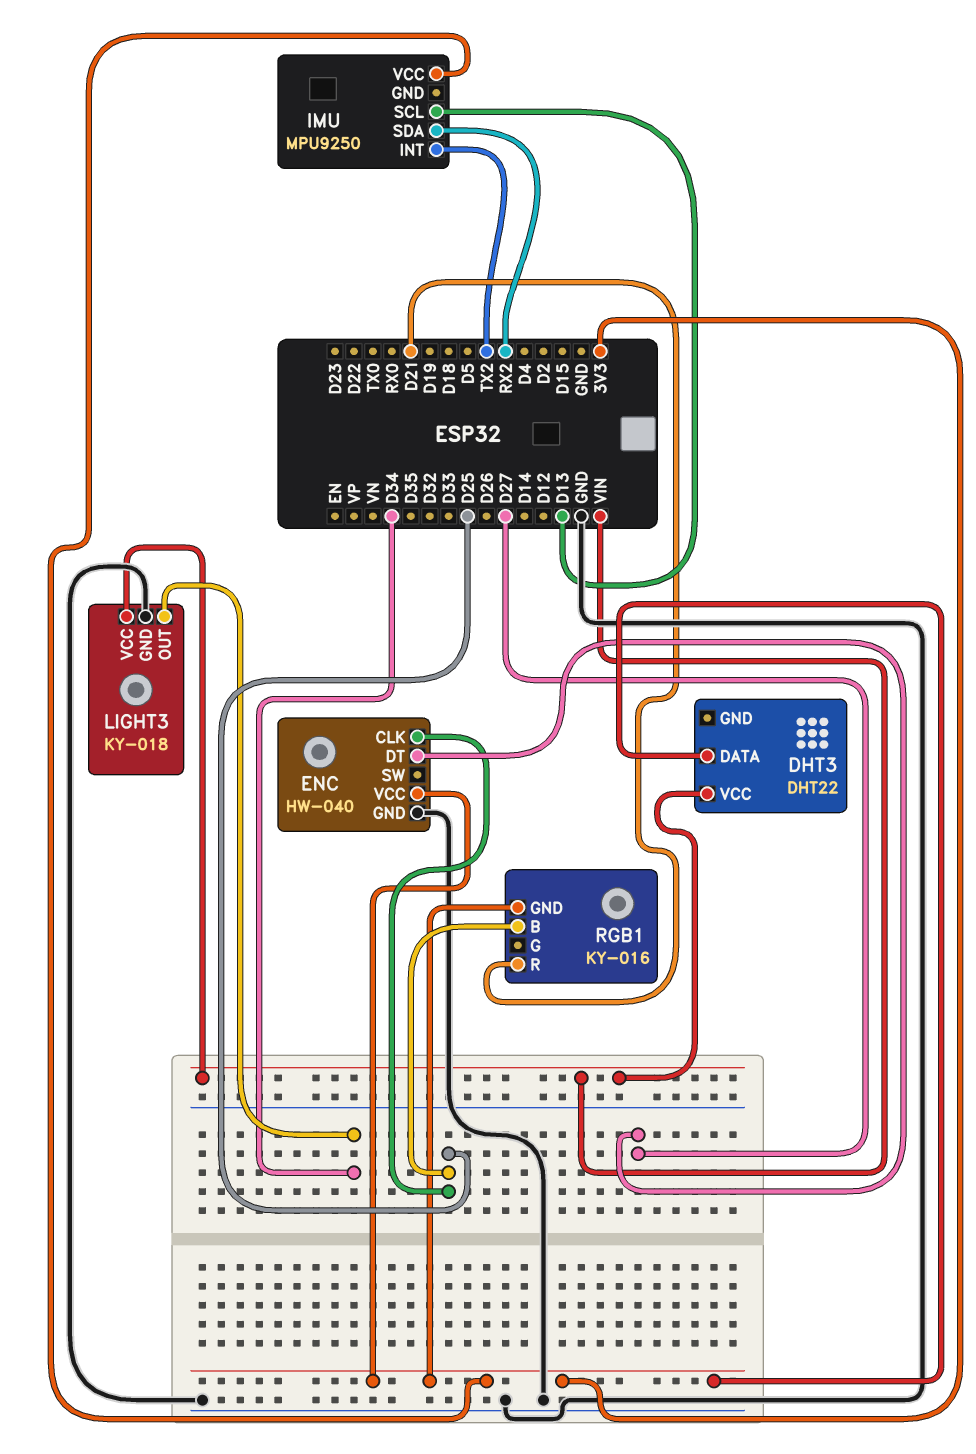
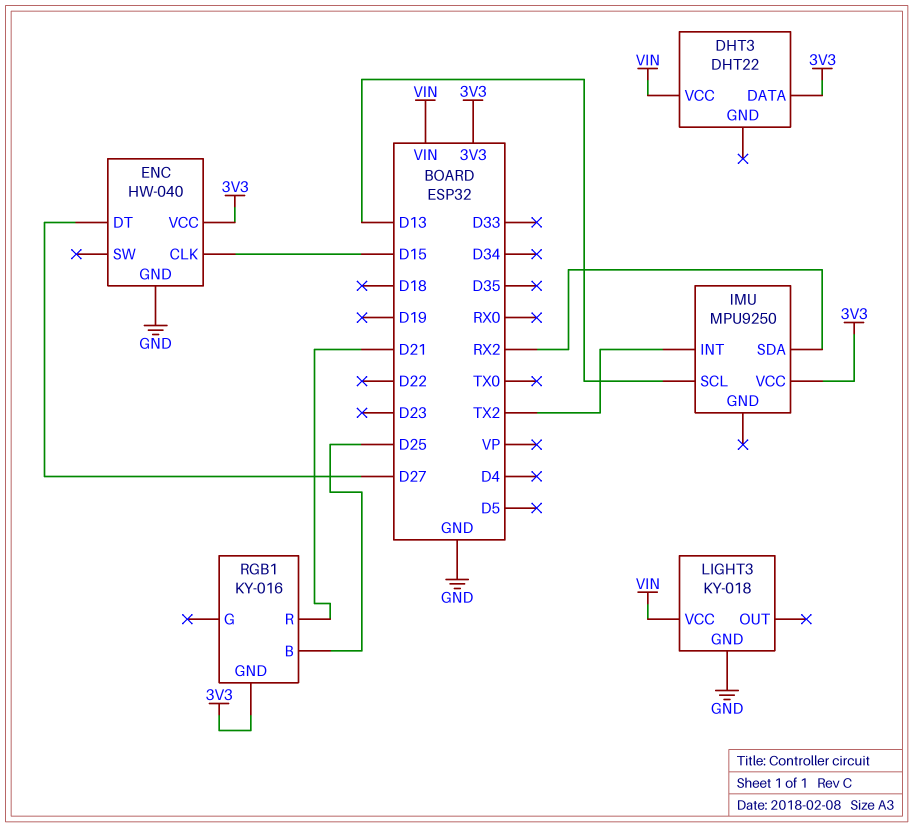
ENC pin CLK: D25 -> D15
LIGHT3 pin OUT: D34 -> none

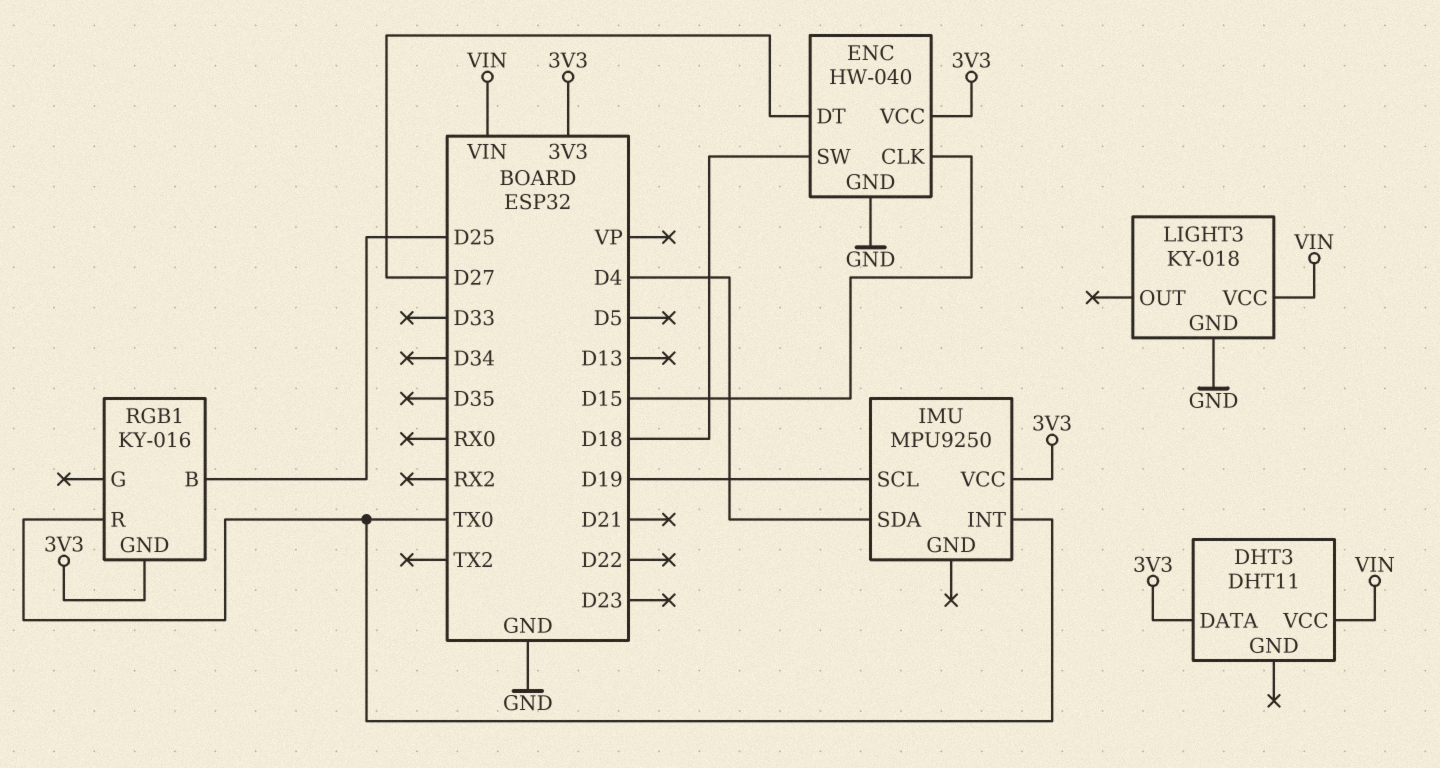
DHT3: DHT22 -> DHT11
ENC pin SW: none -> D18
IMU pin INT: TX2 -> TX0
IMU pin SCL: D13 -> D19
IMU pin SDA: RX2 -> D4
RGB1 pin R: D21 -> TX0

